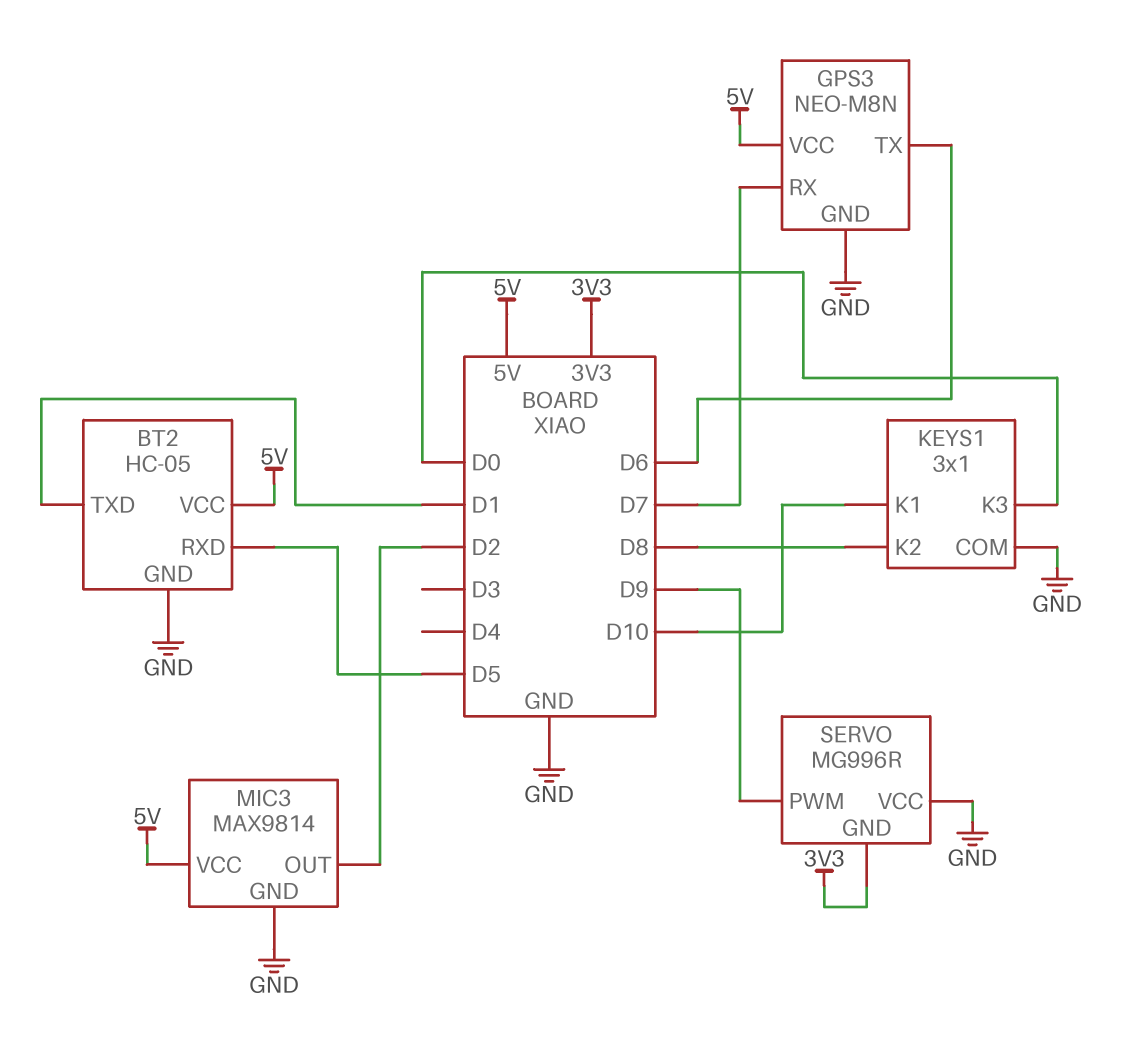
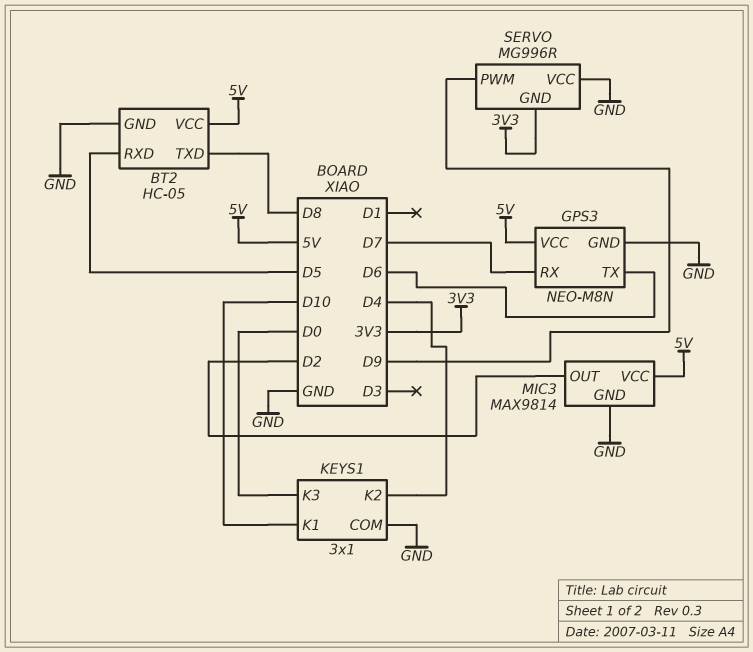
BT2 pin TXD: D1 -> D8
KEYS1 pin K2: D8 -> D4

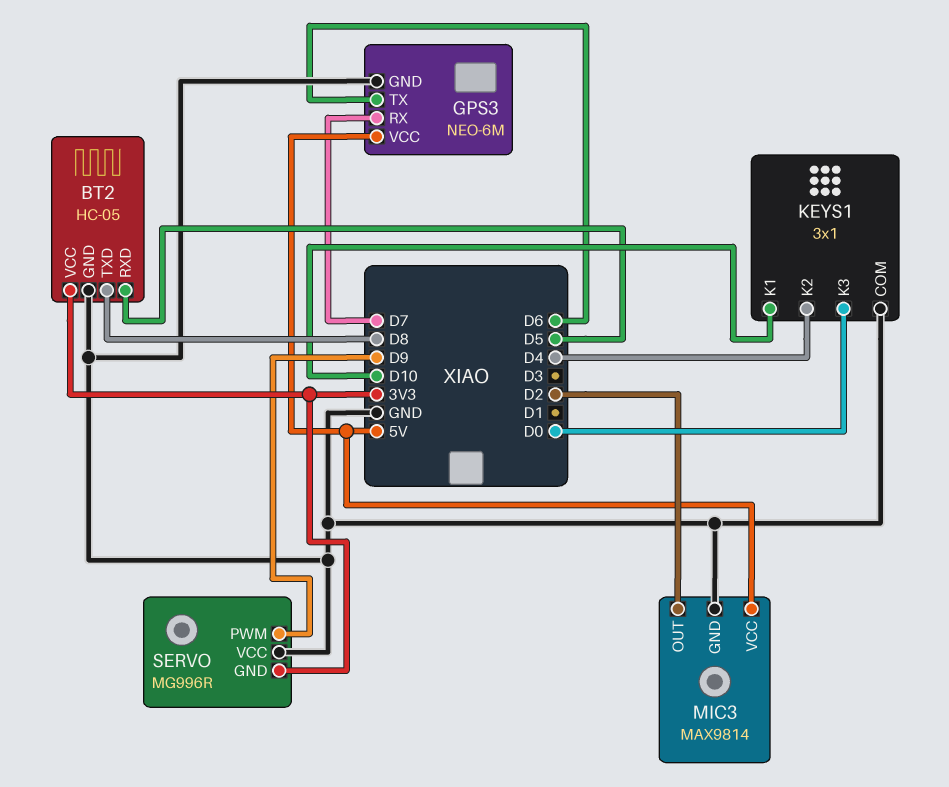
BT2 pin VCC: 5V -> 3V3
GPS3: NEO-M8N -> NEO-6M

